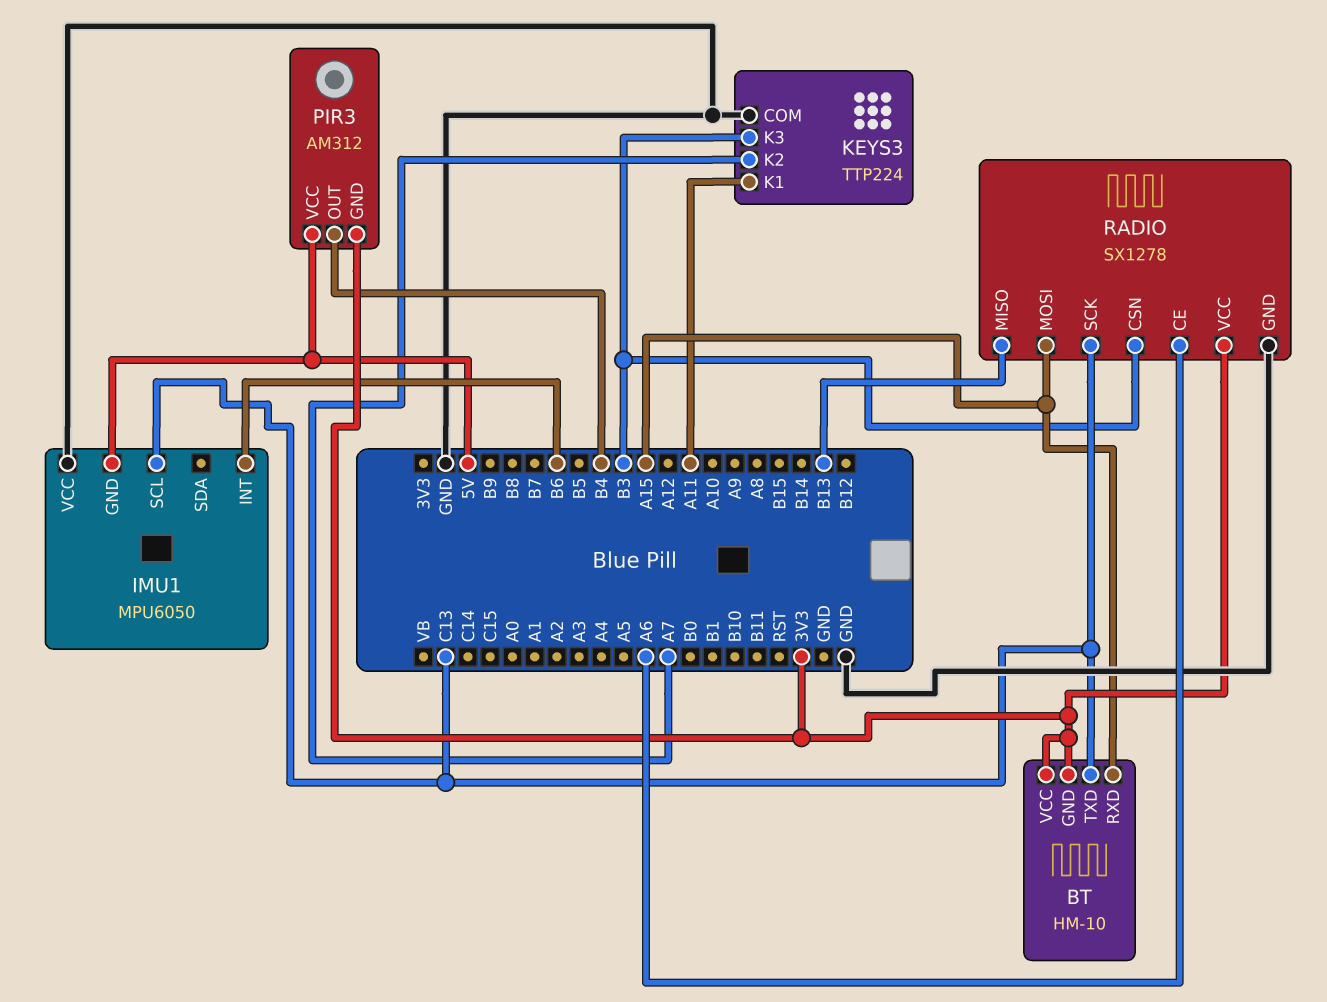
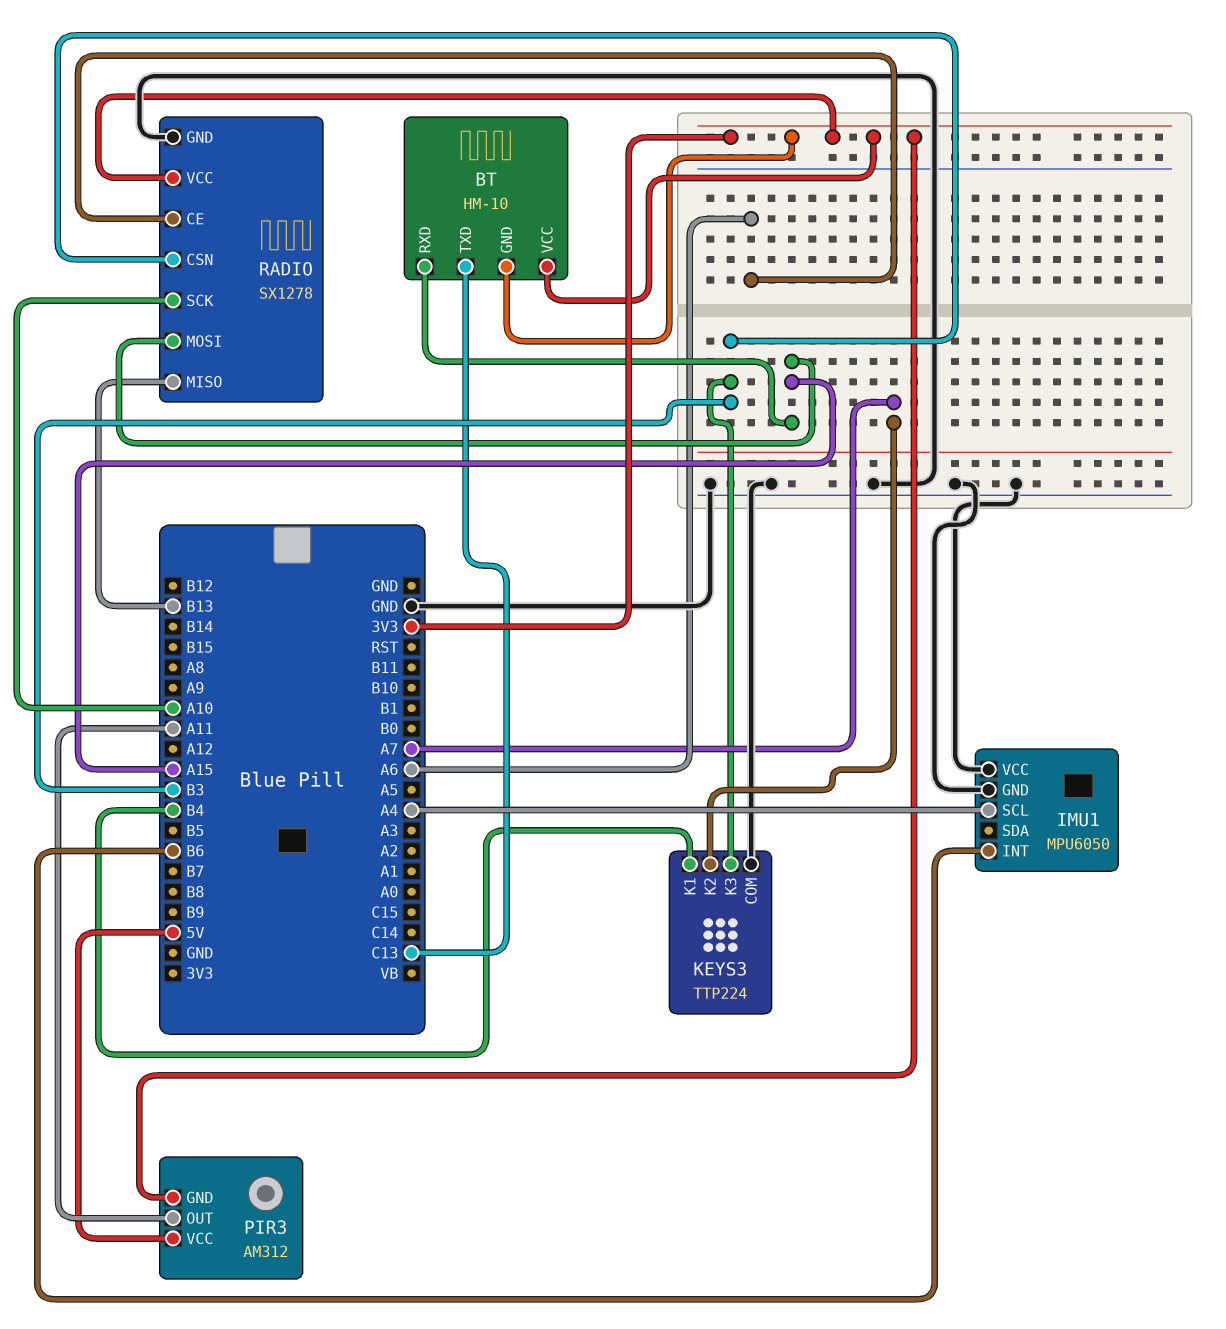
IMU1 pin GND: 5V -> GND
IMU1 pin SCL: C13 -> A4
KEYS3 pin K1: A11 -> B4
PIR3 pin OUT: B4 -> A11
RADIO pin SCK: C13 -> A10

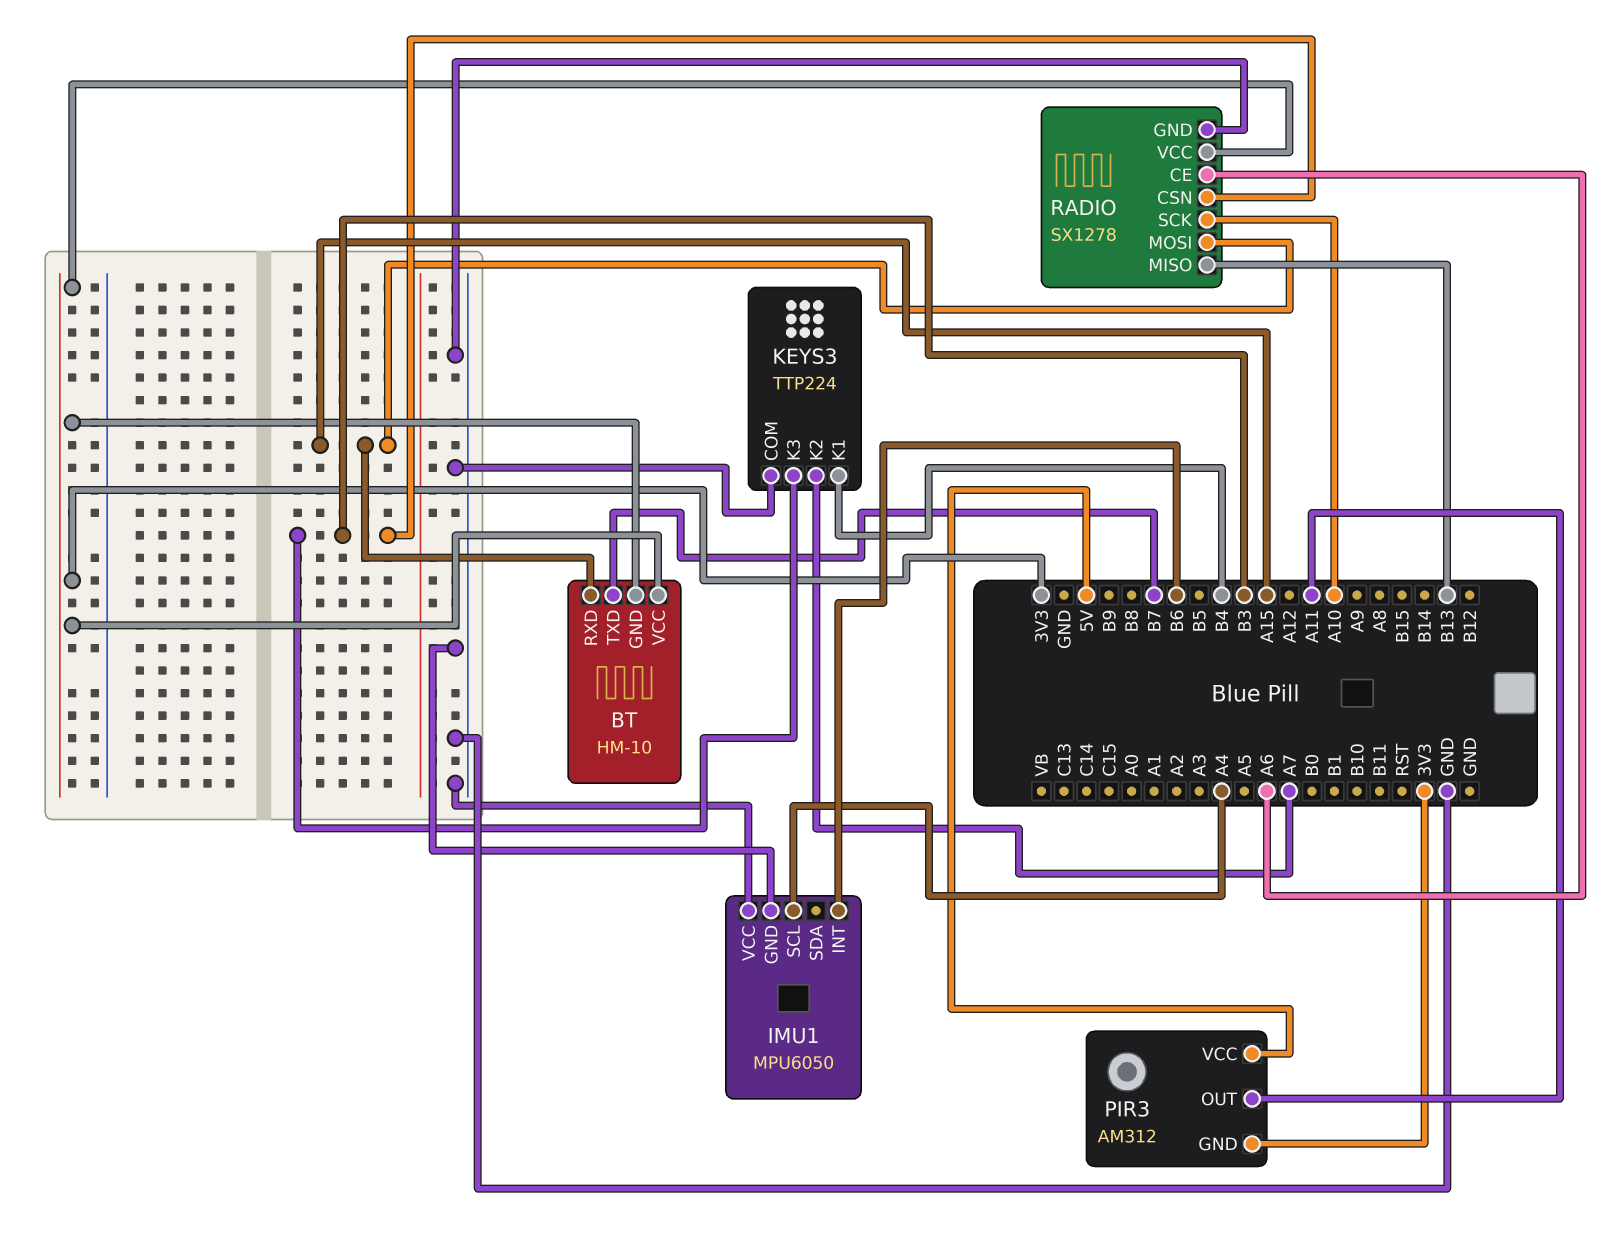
BT pin TXD: C13 -> B7

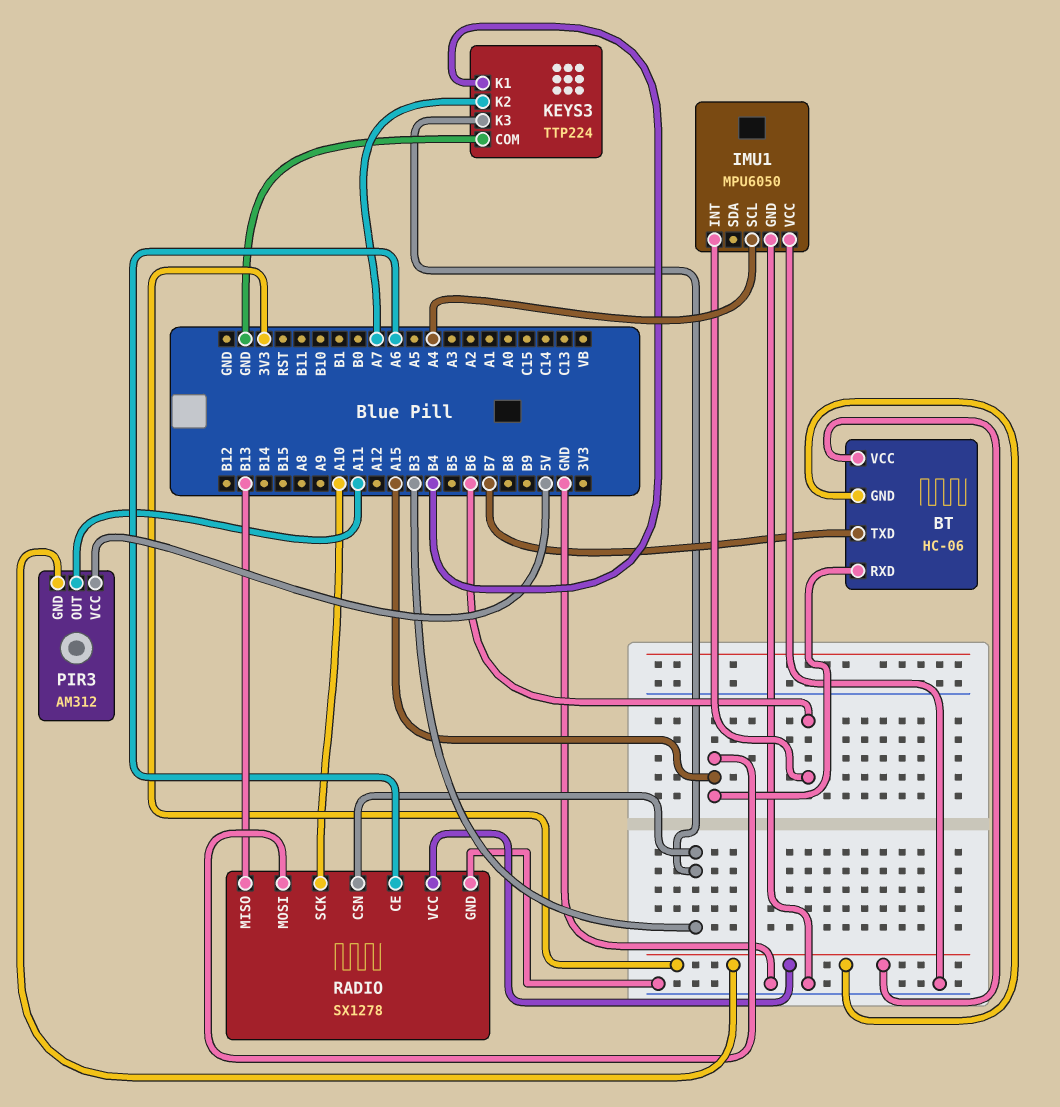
BT: HM-10 -> HC-06

